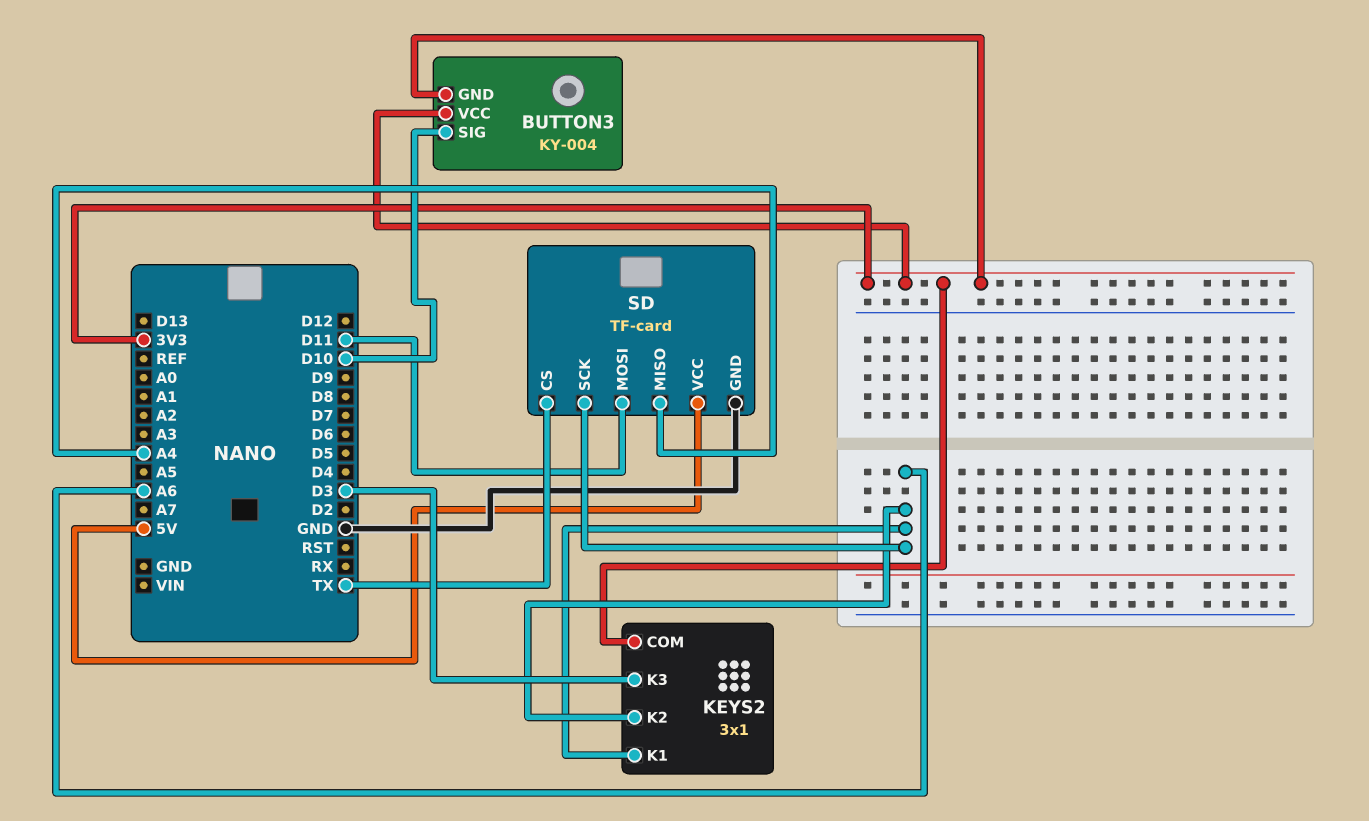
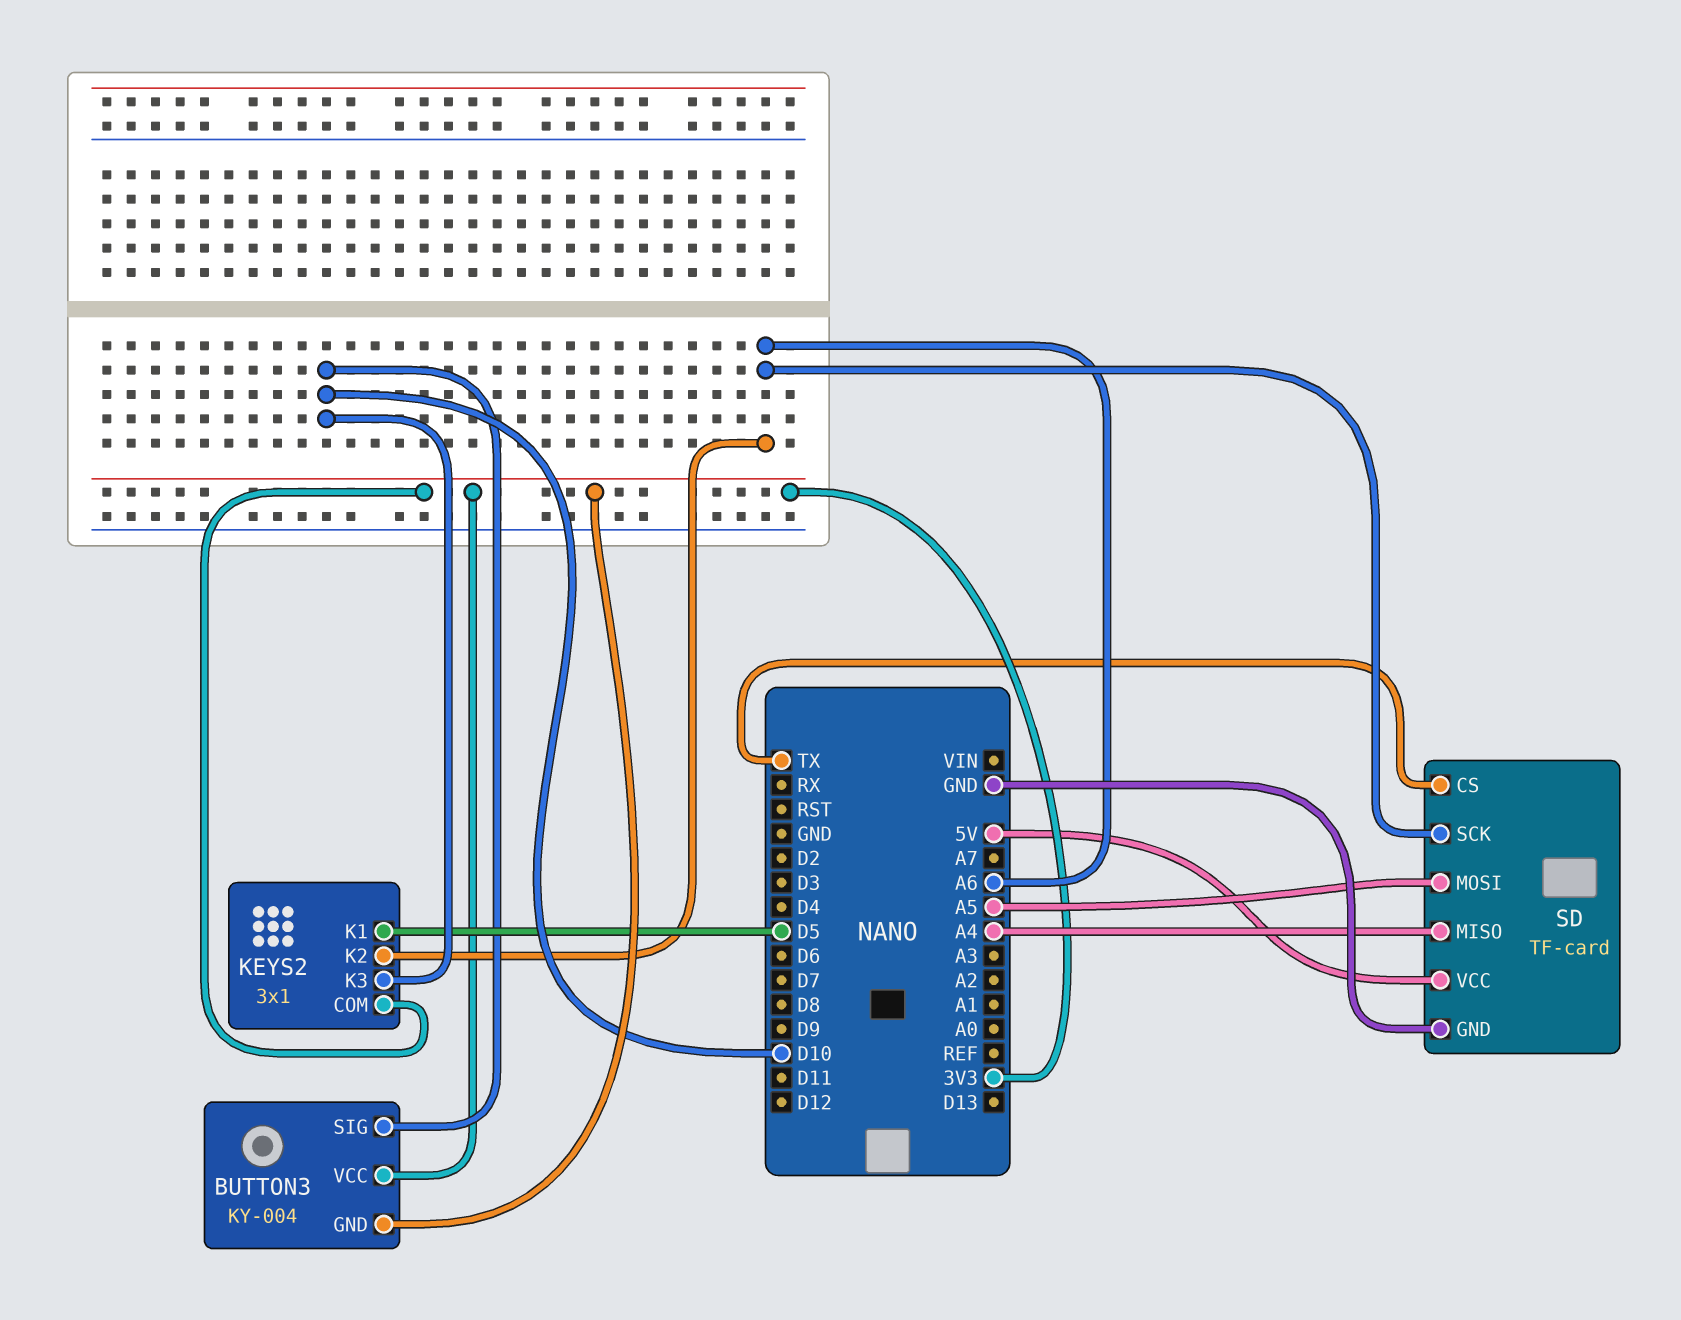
KEYS2 pin K1: A6 -> D5
KEYS2 pin K3: D3 -> D10
SD pin MOSI: D11 -> A5

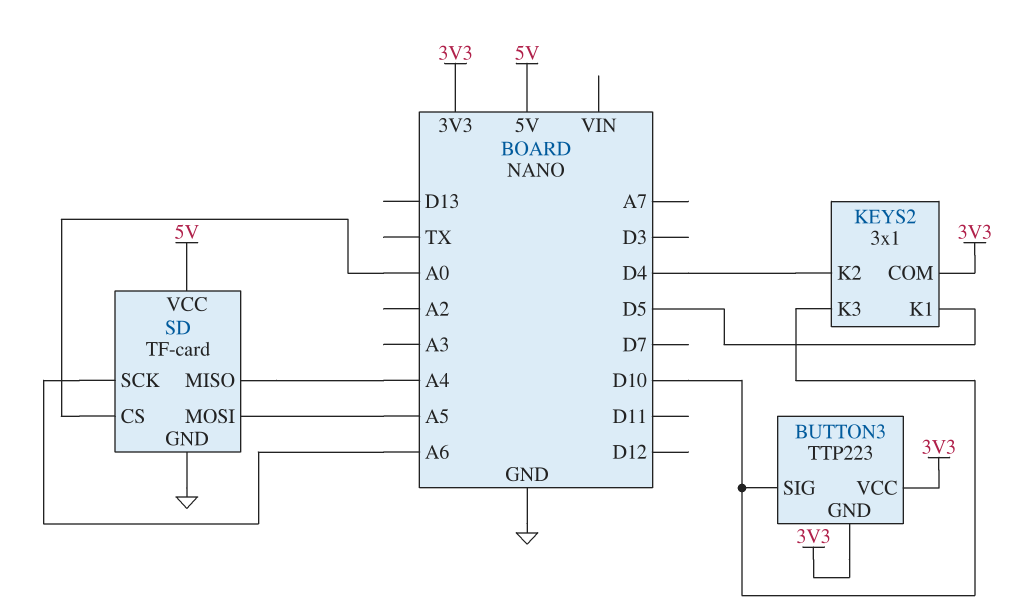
BUTTON3: KY-004 -> TTP223
KEYS2 pin K2: A6 -> D4
SD pin CS: TX -> A0

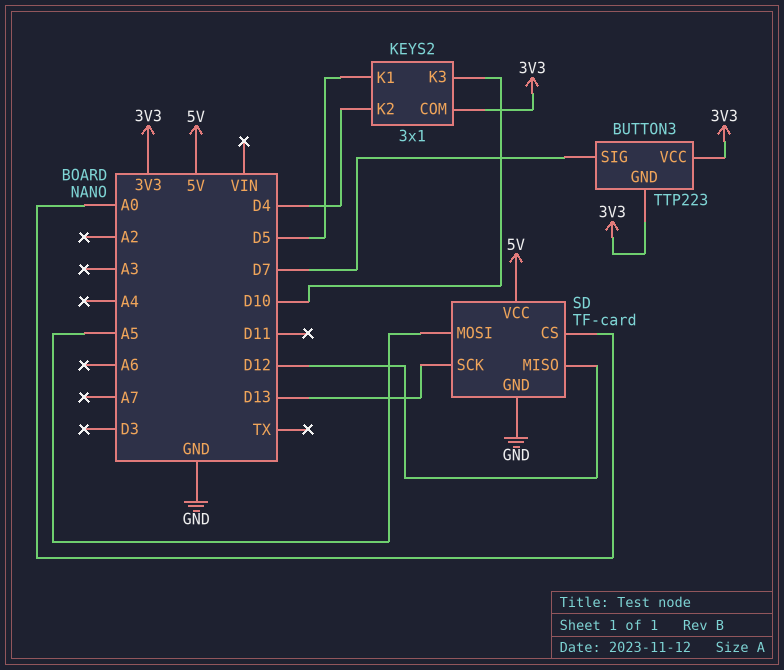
BUTTON3 pin SIG: D10 -> D7
SD pin MISO: A4 -> D12
SD pin SCK: A6 -> D13

